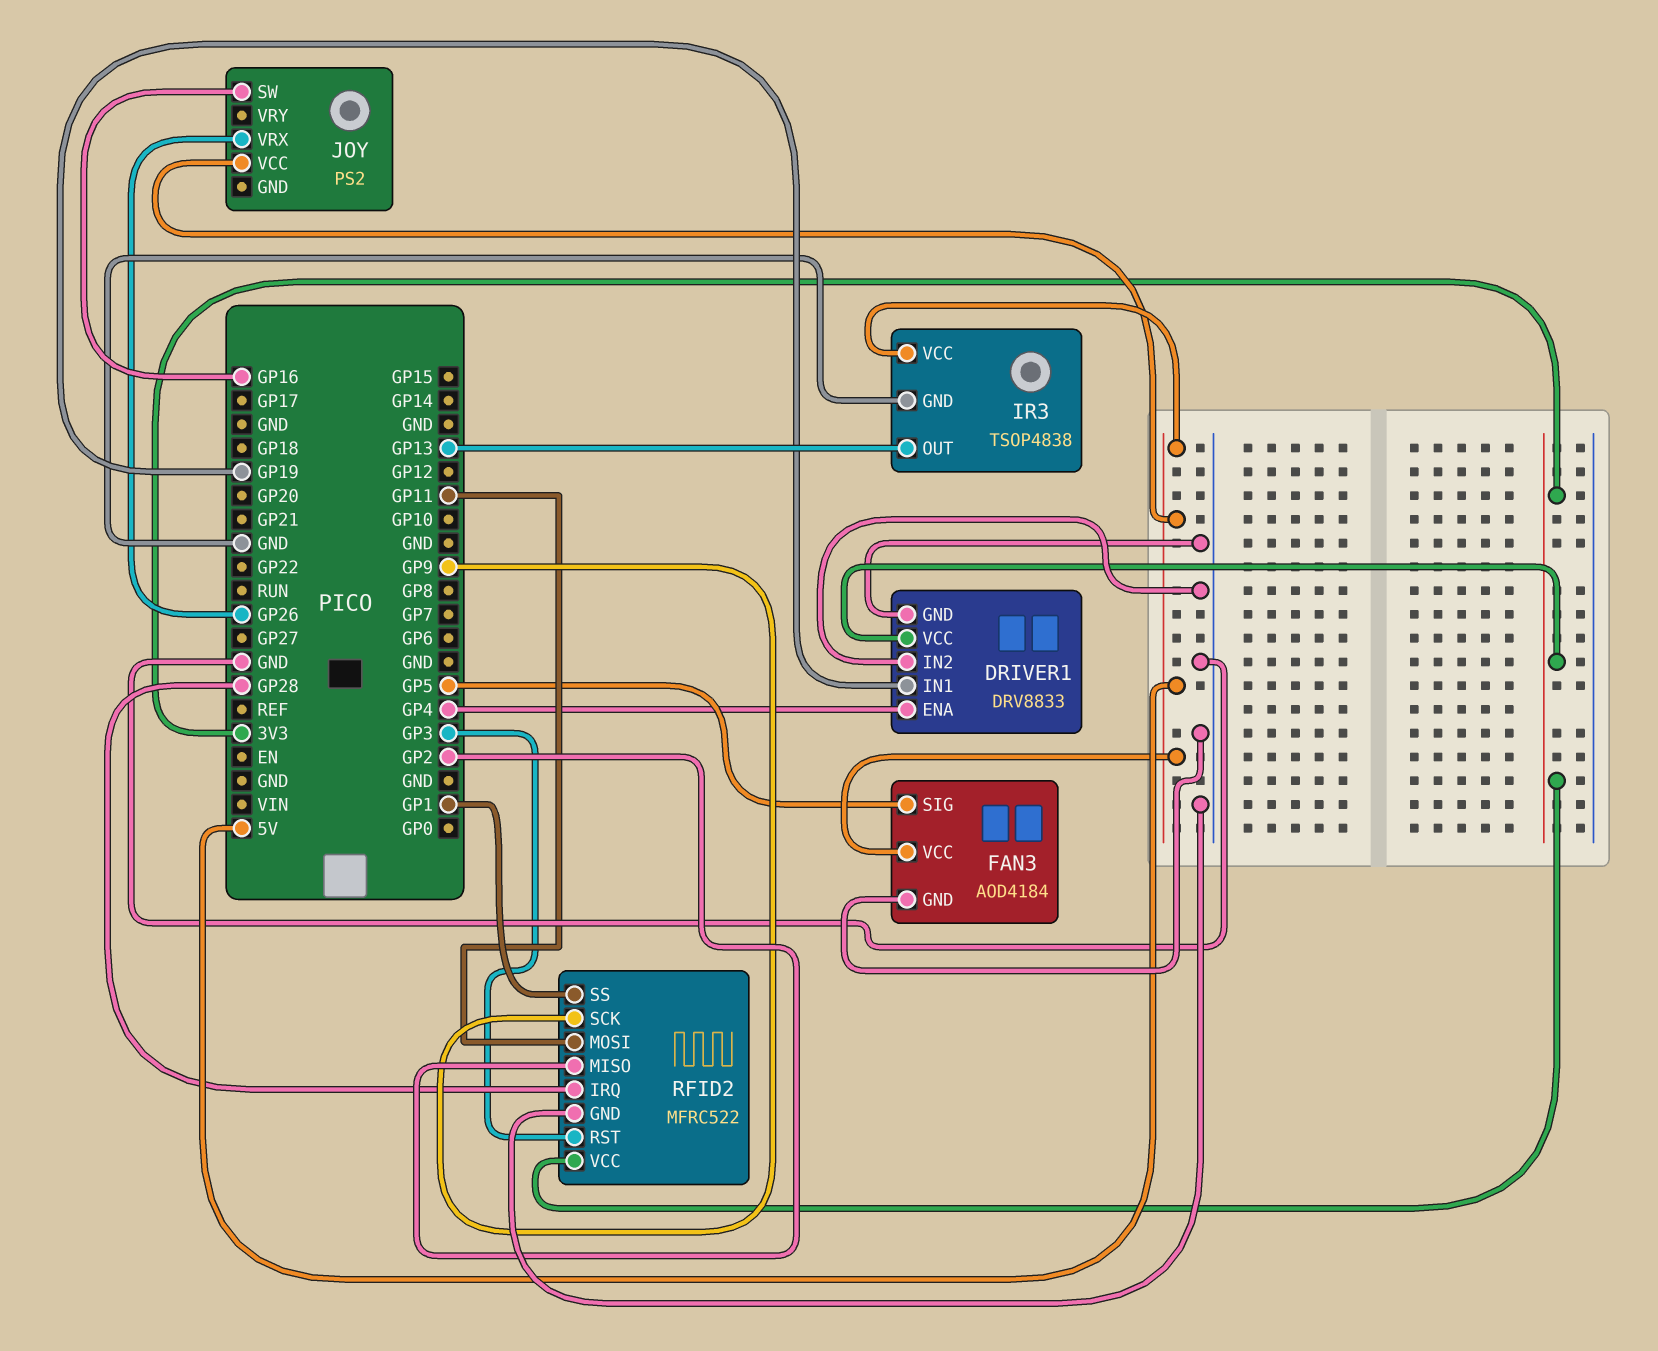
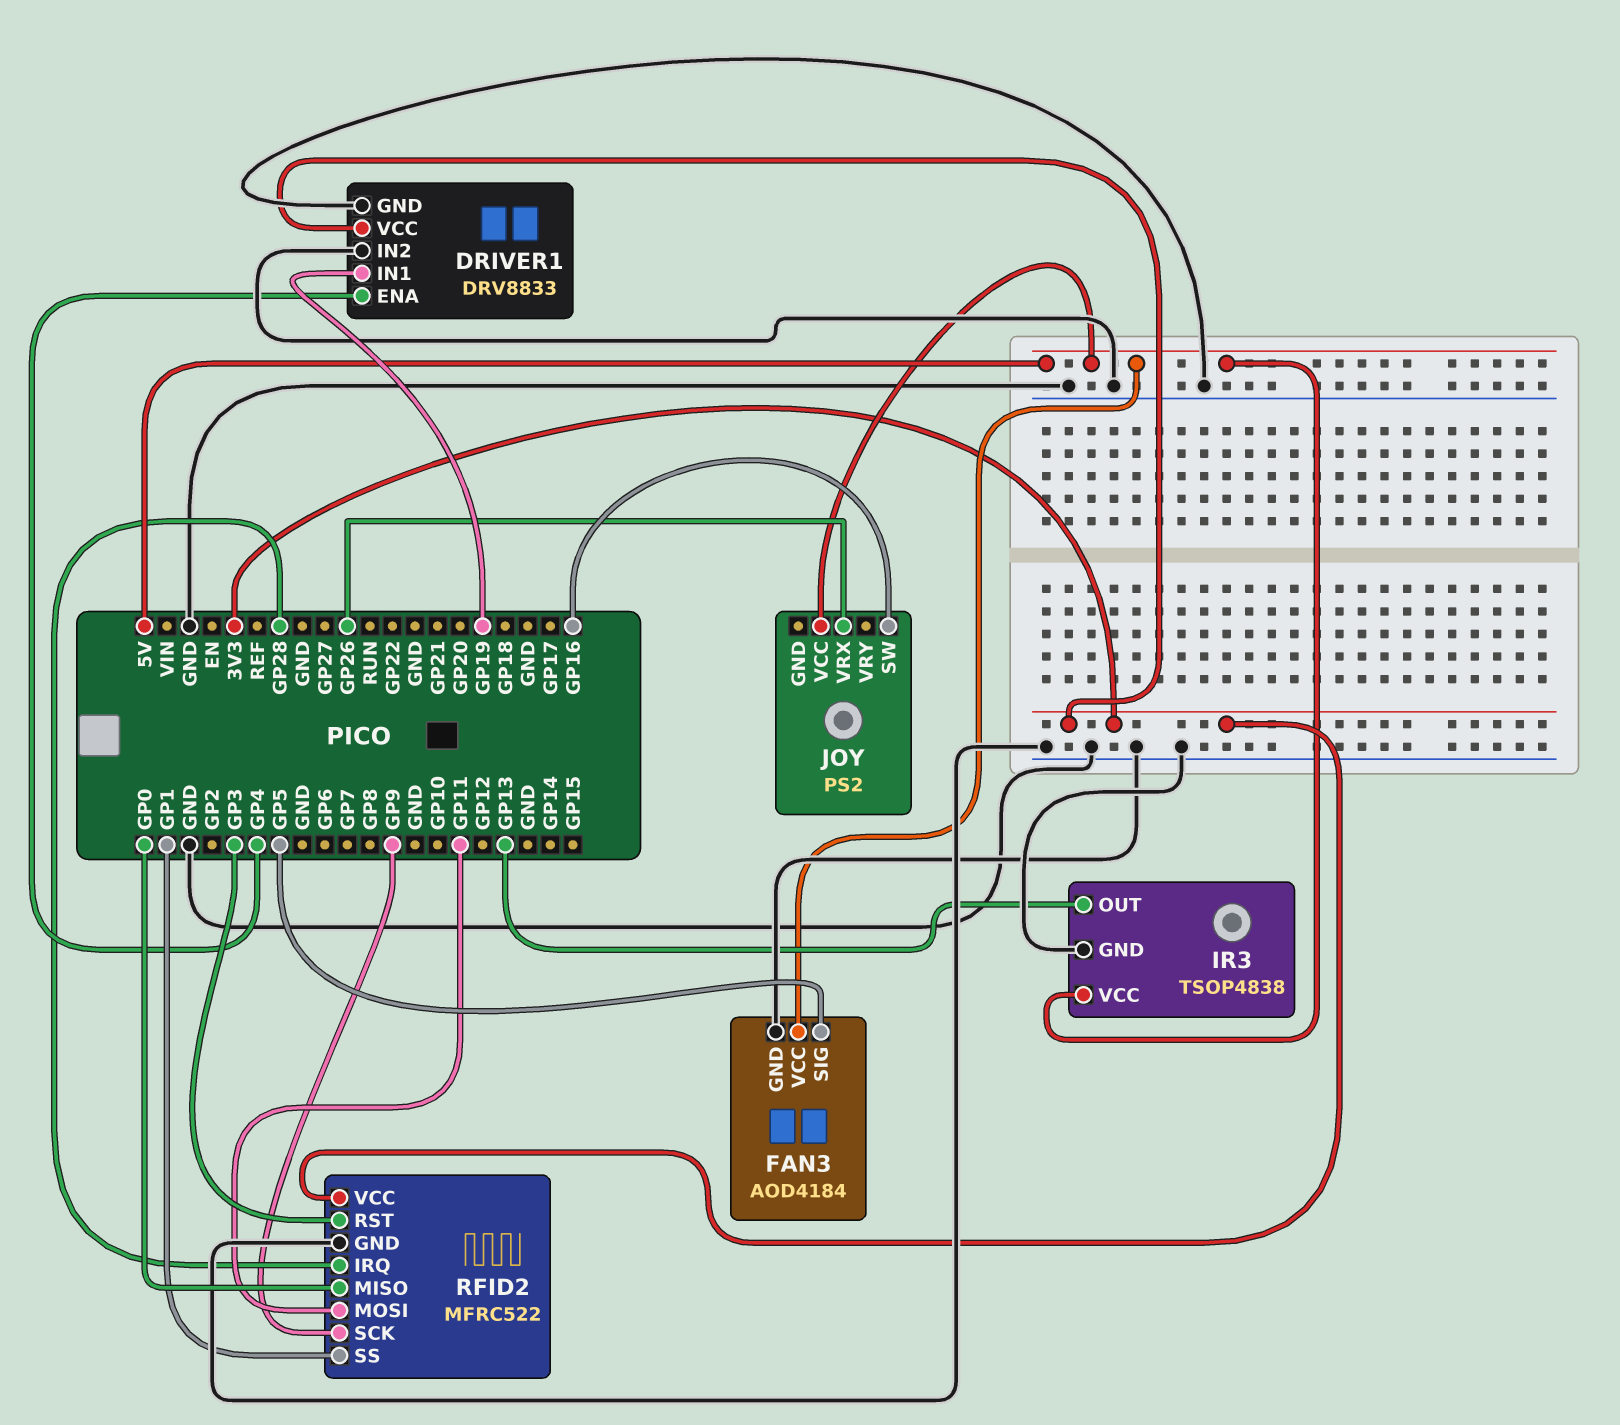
RFID2 pin MISO: GP2 -> GP0

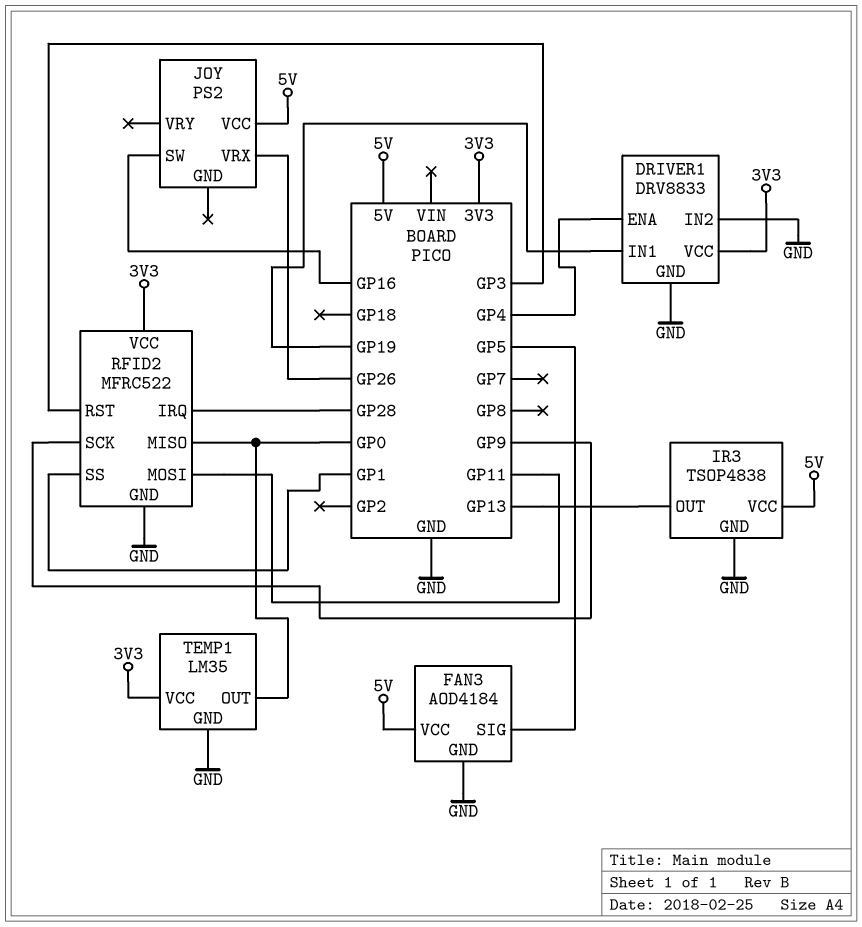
TEMP1: none -> LM35
TEMP1 pin GND: none -> GND
TEMP1 pin OUT: none -> GP0
TEMP1 pin VCC: none -> 3V3

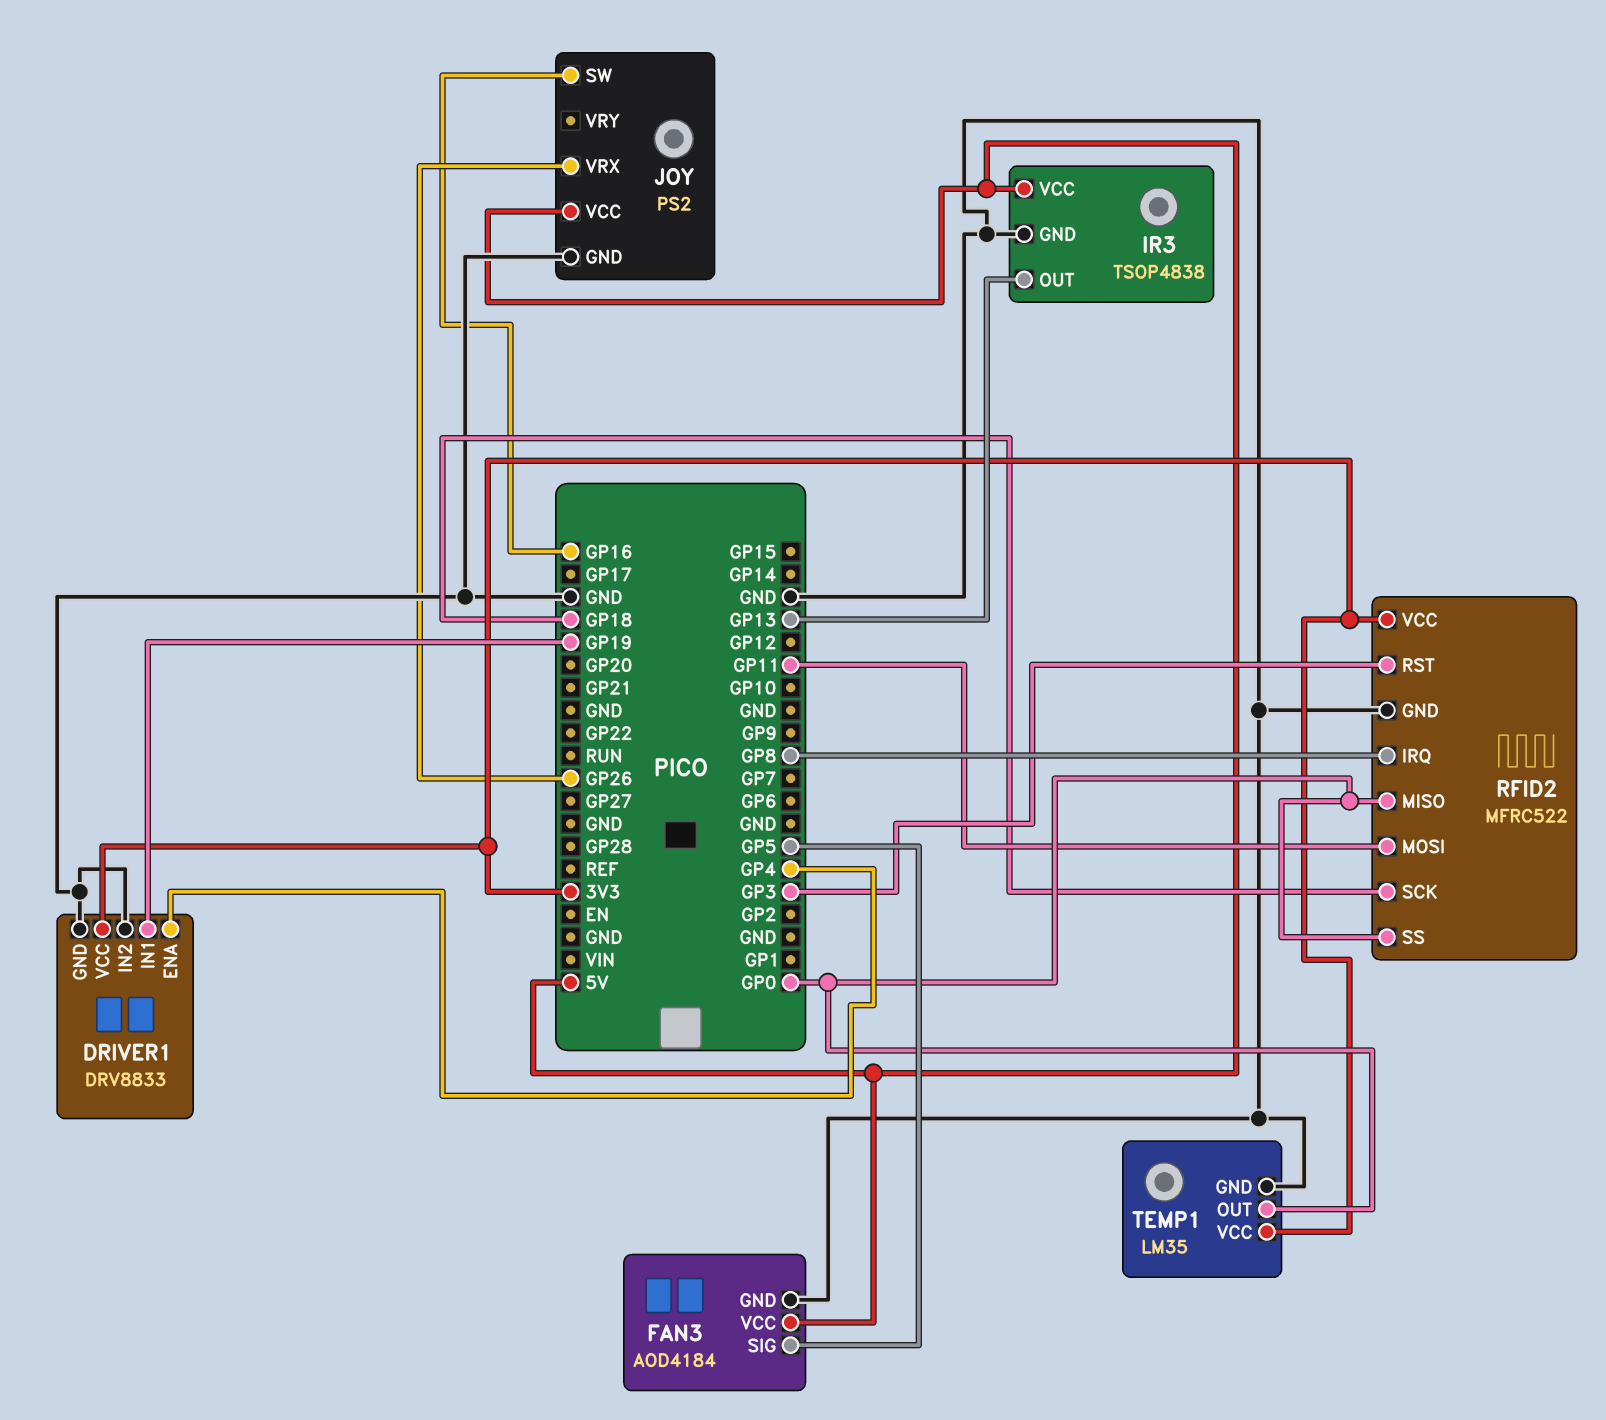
JOY pin GND: none -> GND
RFID2 pin IRQ: GP28 -> GP8
RFID2 pin SCK: GP9 -> GP18
RFID2 pin SS: GP1 -> GP0

